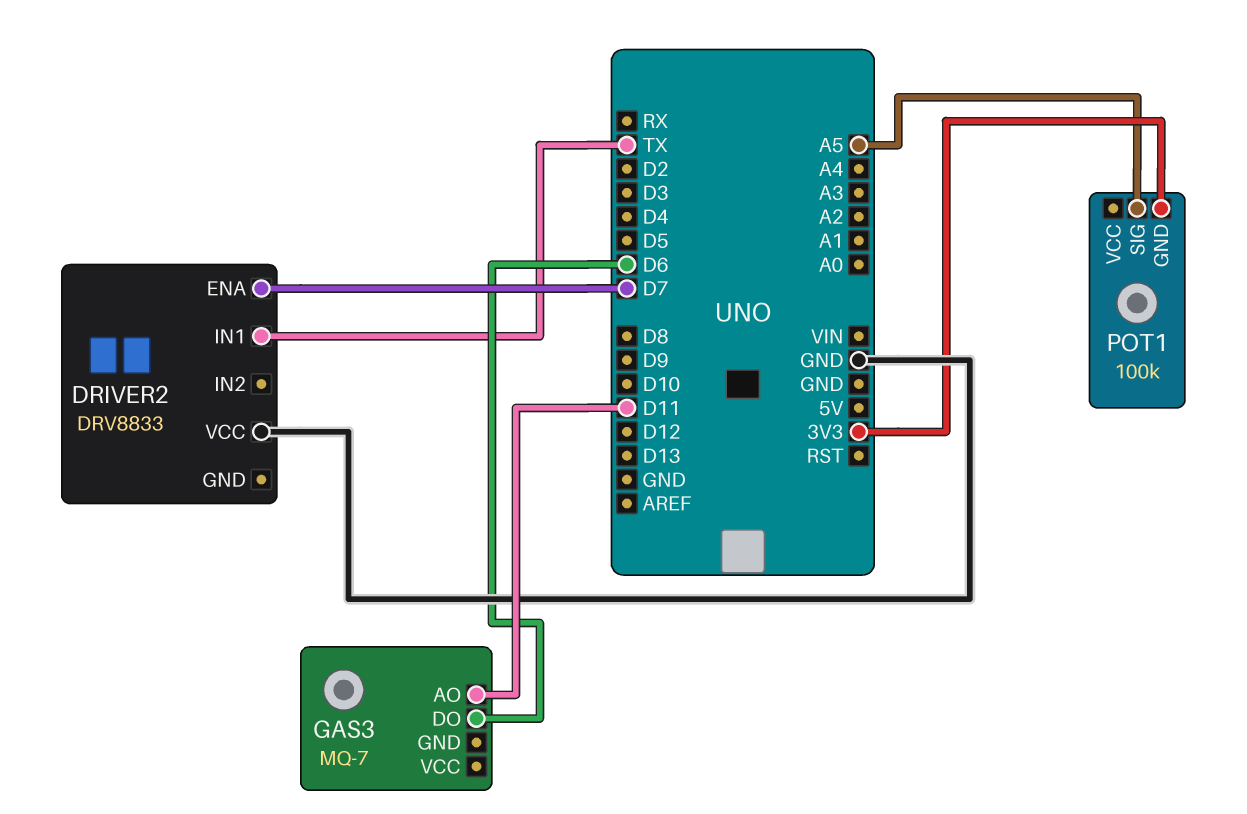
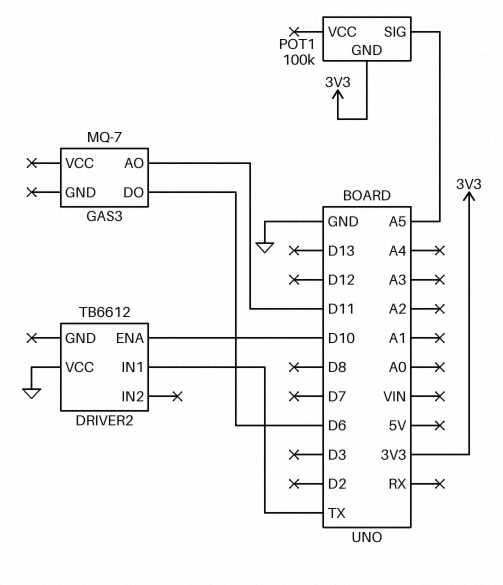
DRIVER2: DRV8833 -> TB6612
DRIVER2 pin ENA: D7 -> D10

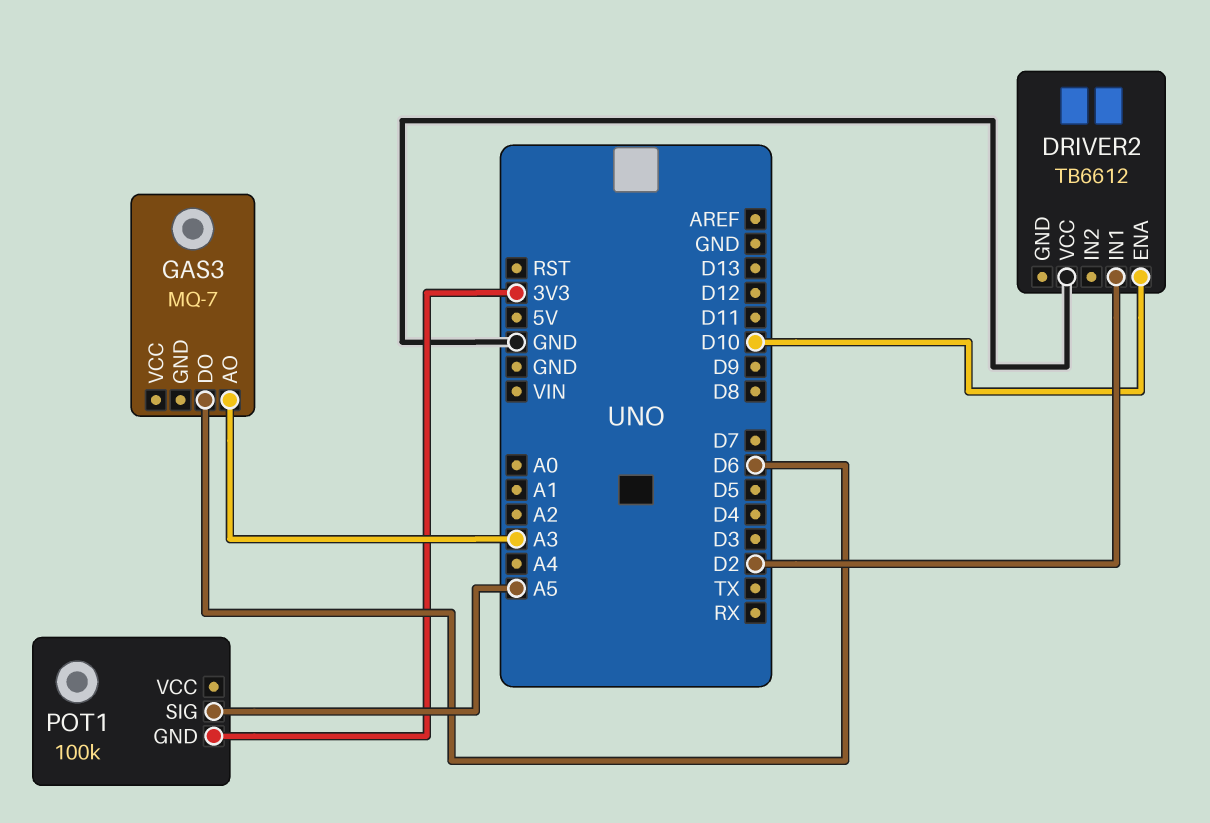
DRIVER2 pin IN1: TX -> D2
GAS3 pin AO: D11 -> A3

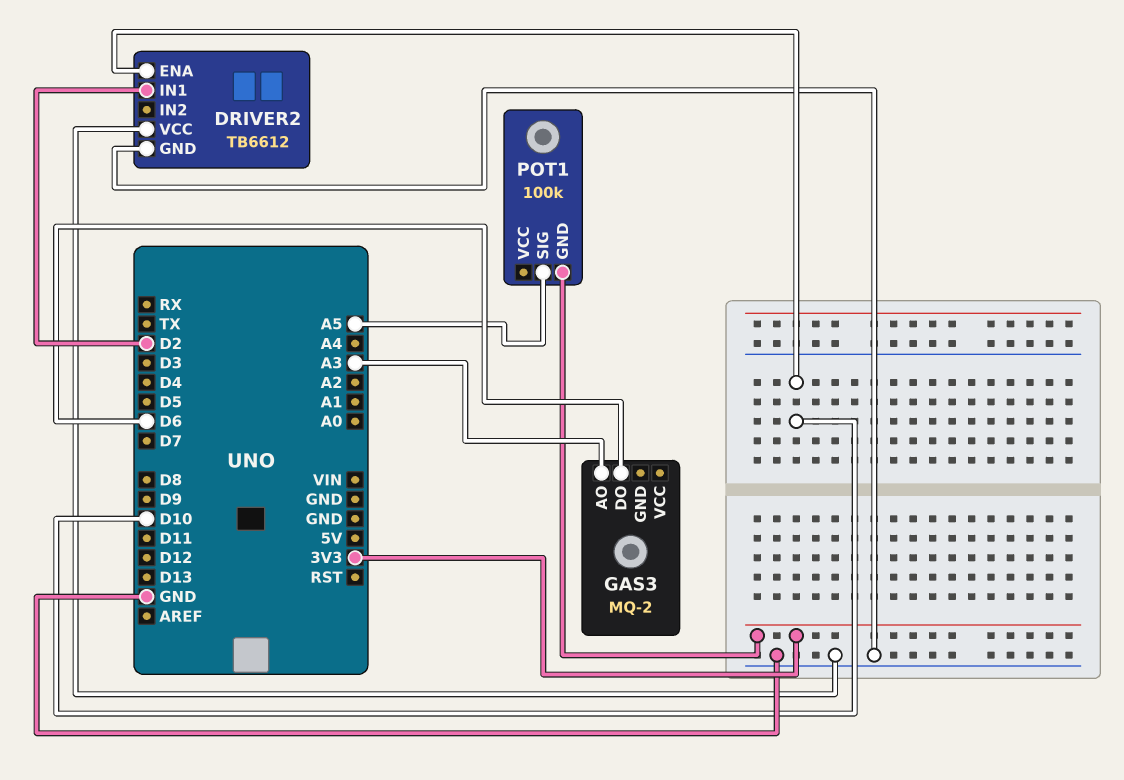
DRIVER2 pin GND: none -> GND
GAS3: MQ-7 -> MQ-2

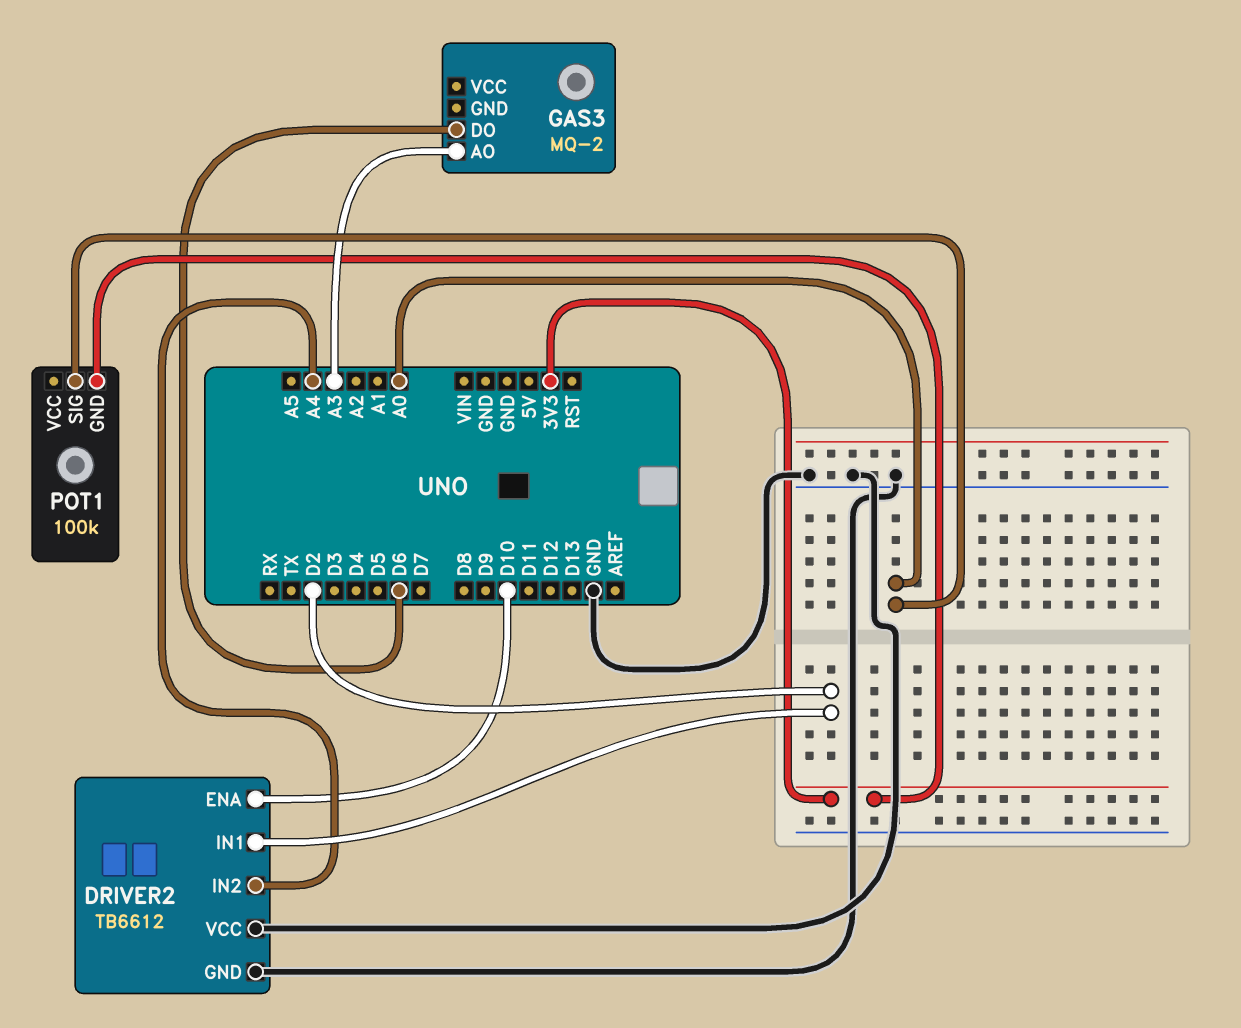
DRIVER2 pin IN2: none -> A4
POT1 pin SIG: A5 -> A0

